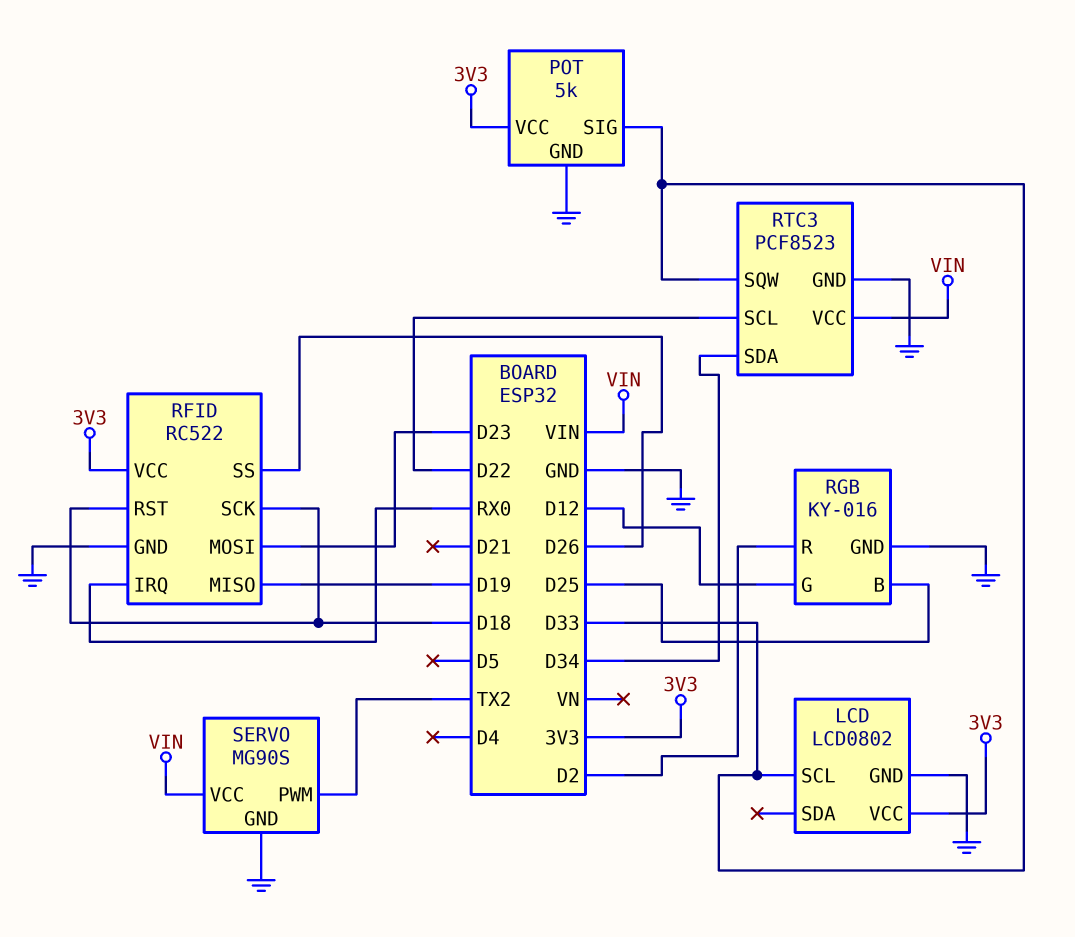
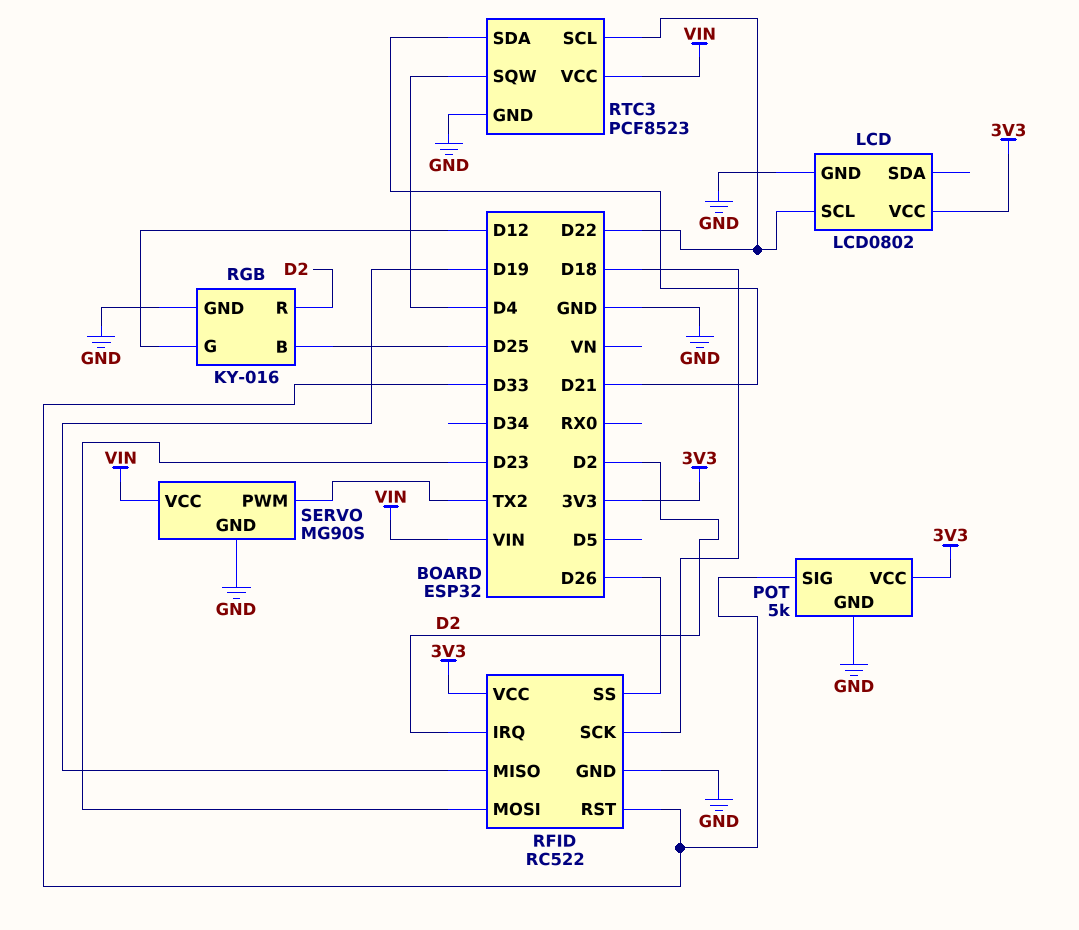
LCD pin SCL: D33 -> D22
RFID pin IRQ: RX0 -> D2
RFID pin RST: D18 -> D33
RTC3 pin SDA: D34 -> D21
RTC3 pin SQW: D33 -> D4

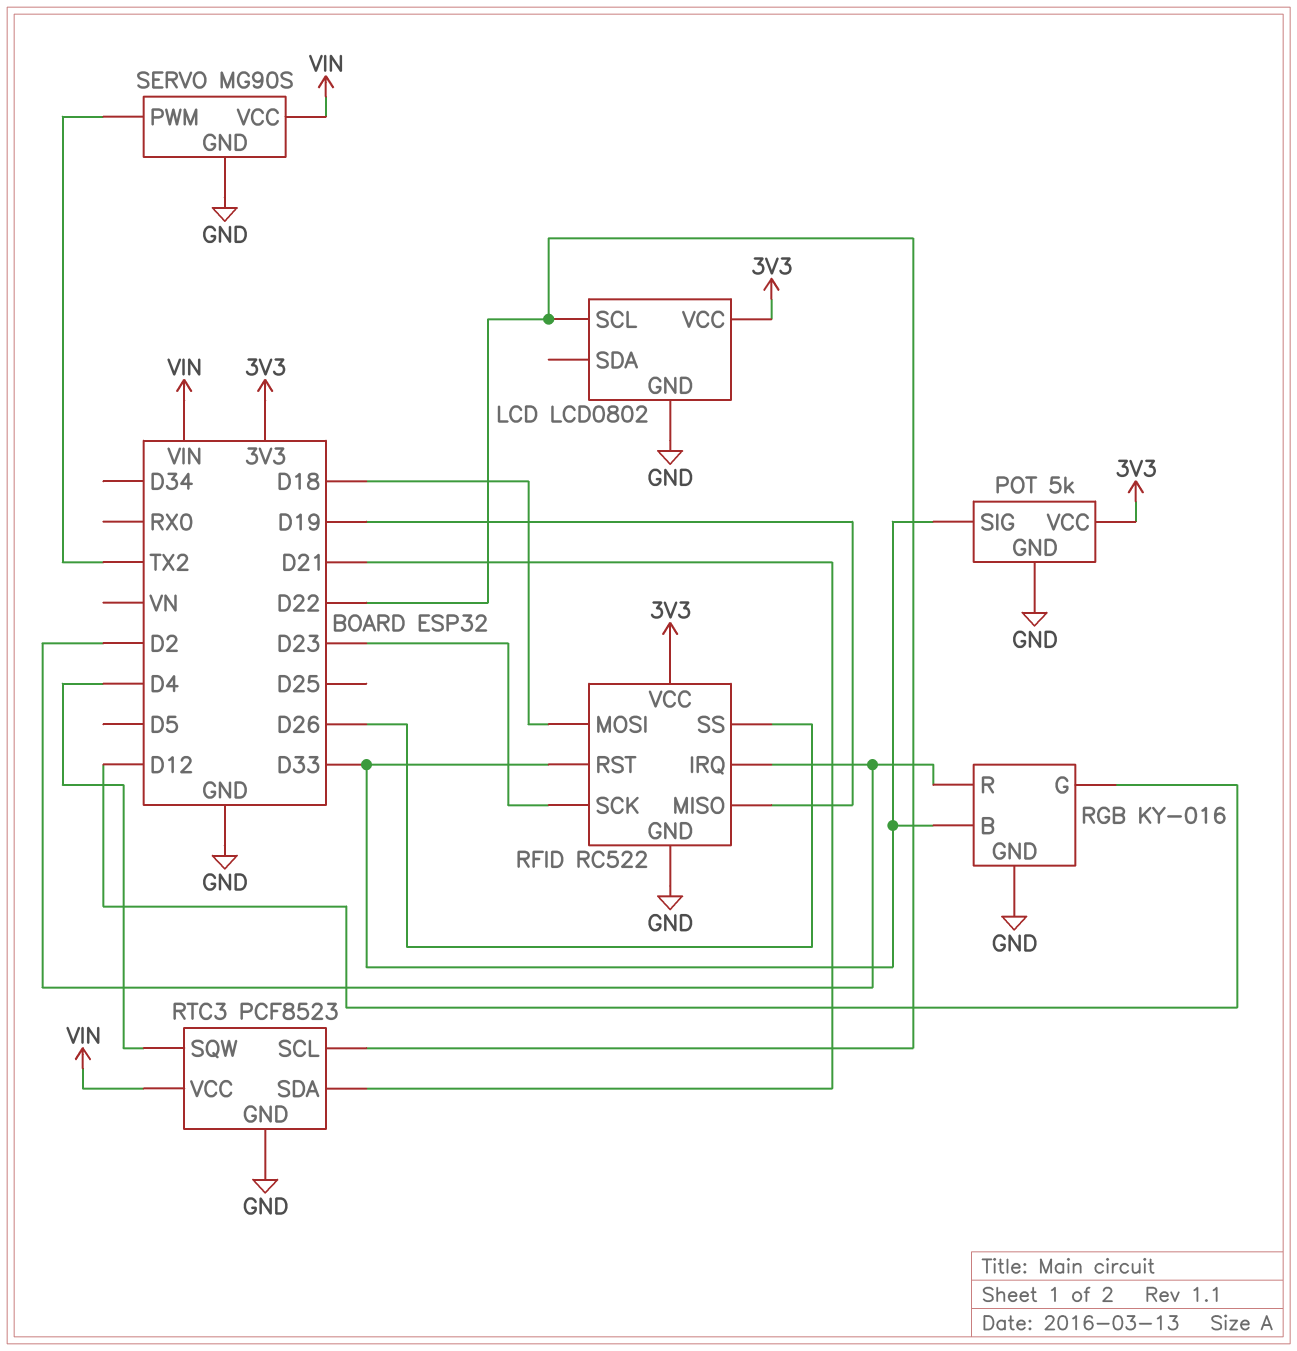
RFID pin MOSI: D23 -> D18
RFID pin SCK: D18 -> D23
RGB pin B: D25 -> D33

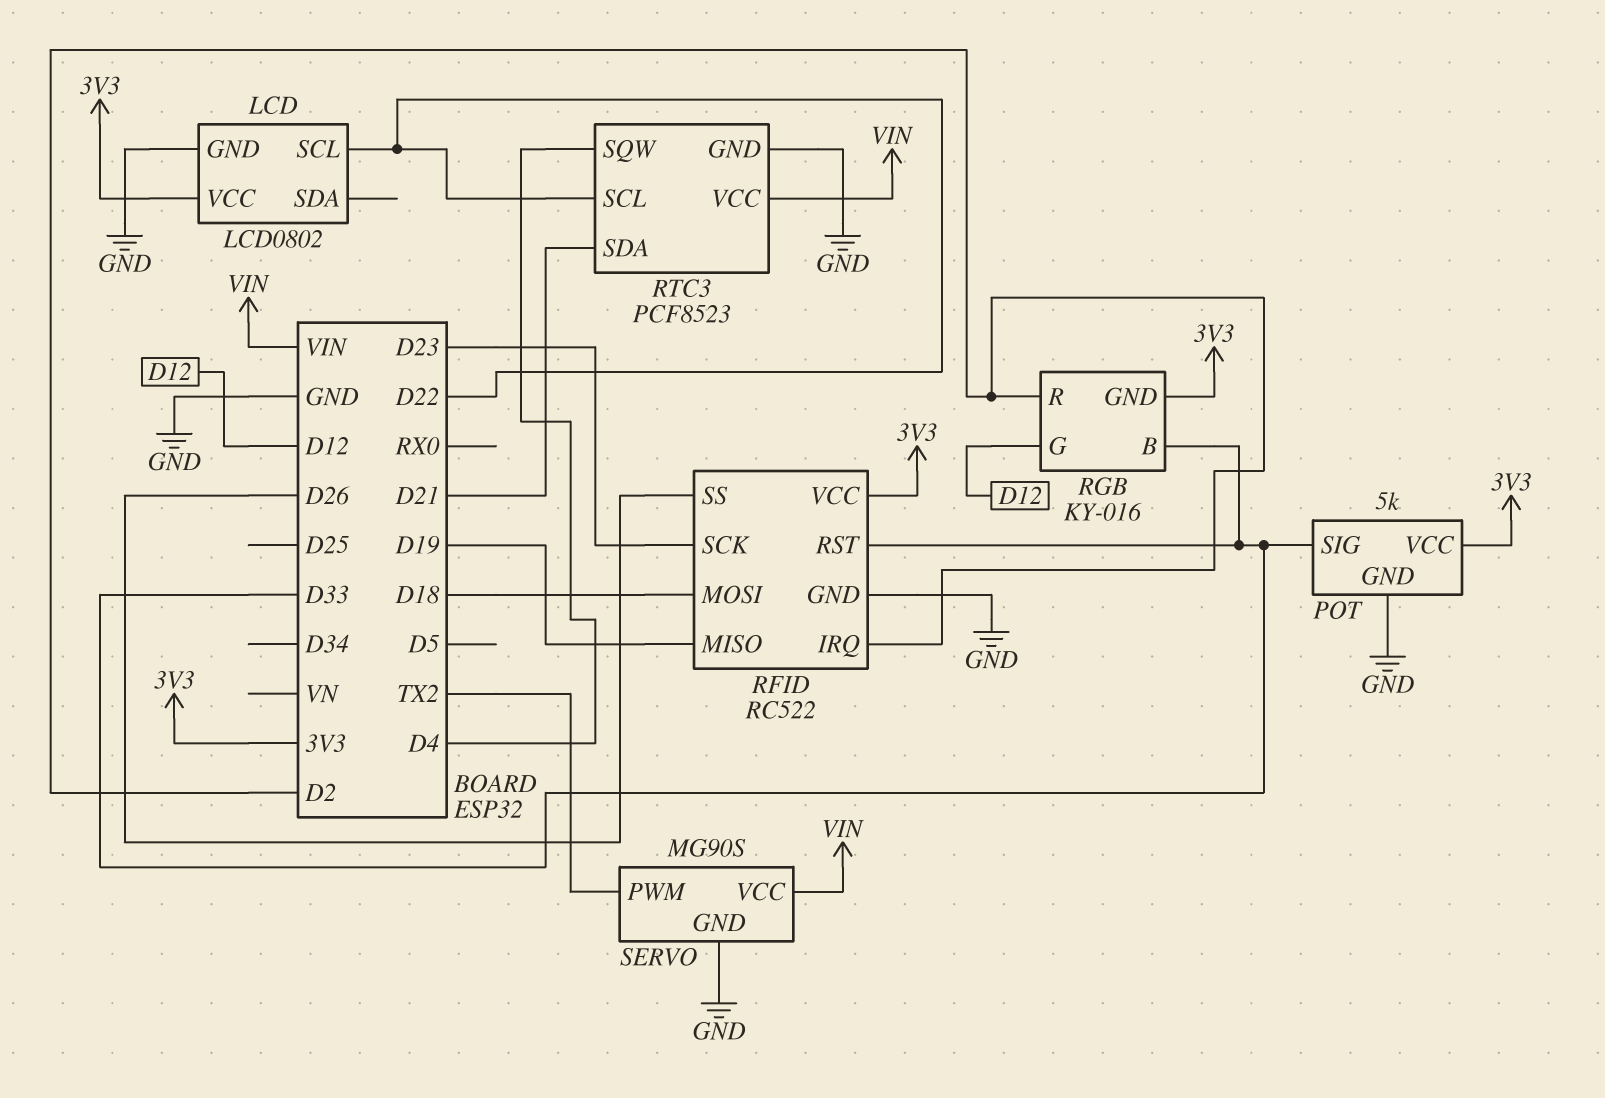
RGB pin GND: GND -> 3V3

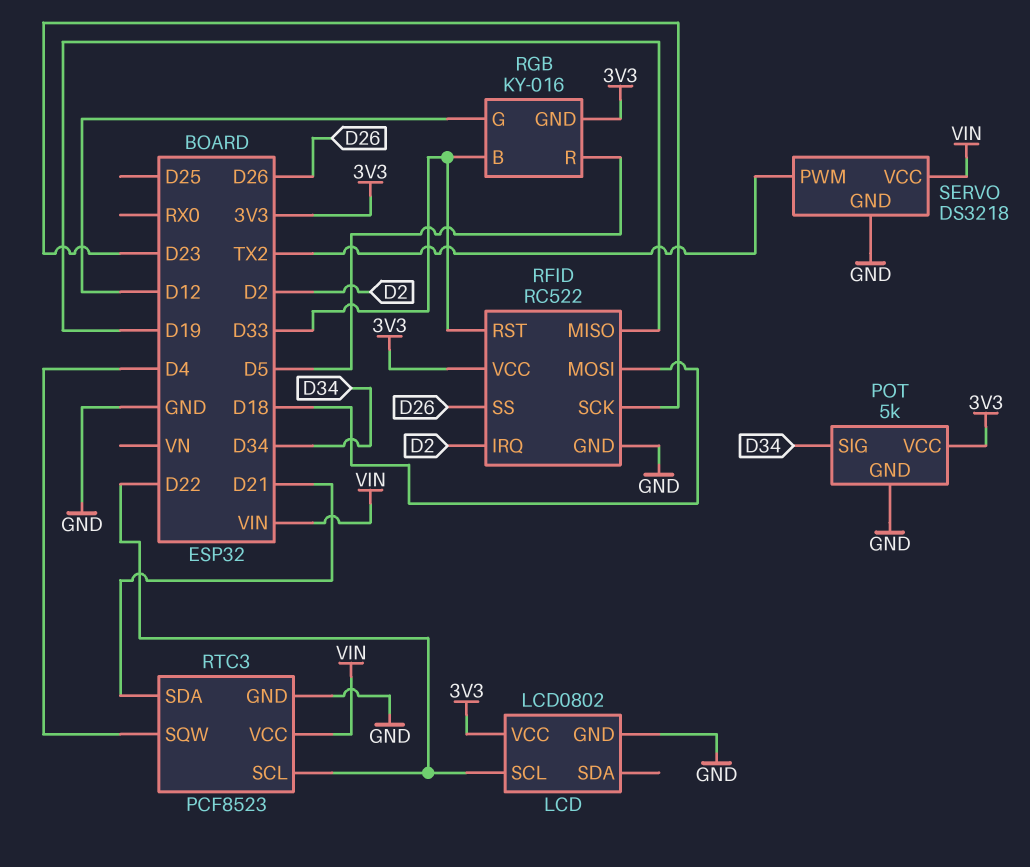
POT pin SIG: D33 -> D34
RGB pin R: D2 -> D5
SERVO: MG90S -> DS3218

